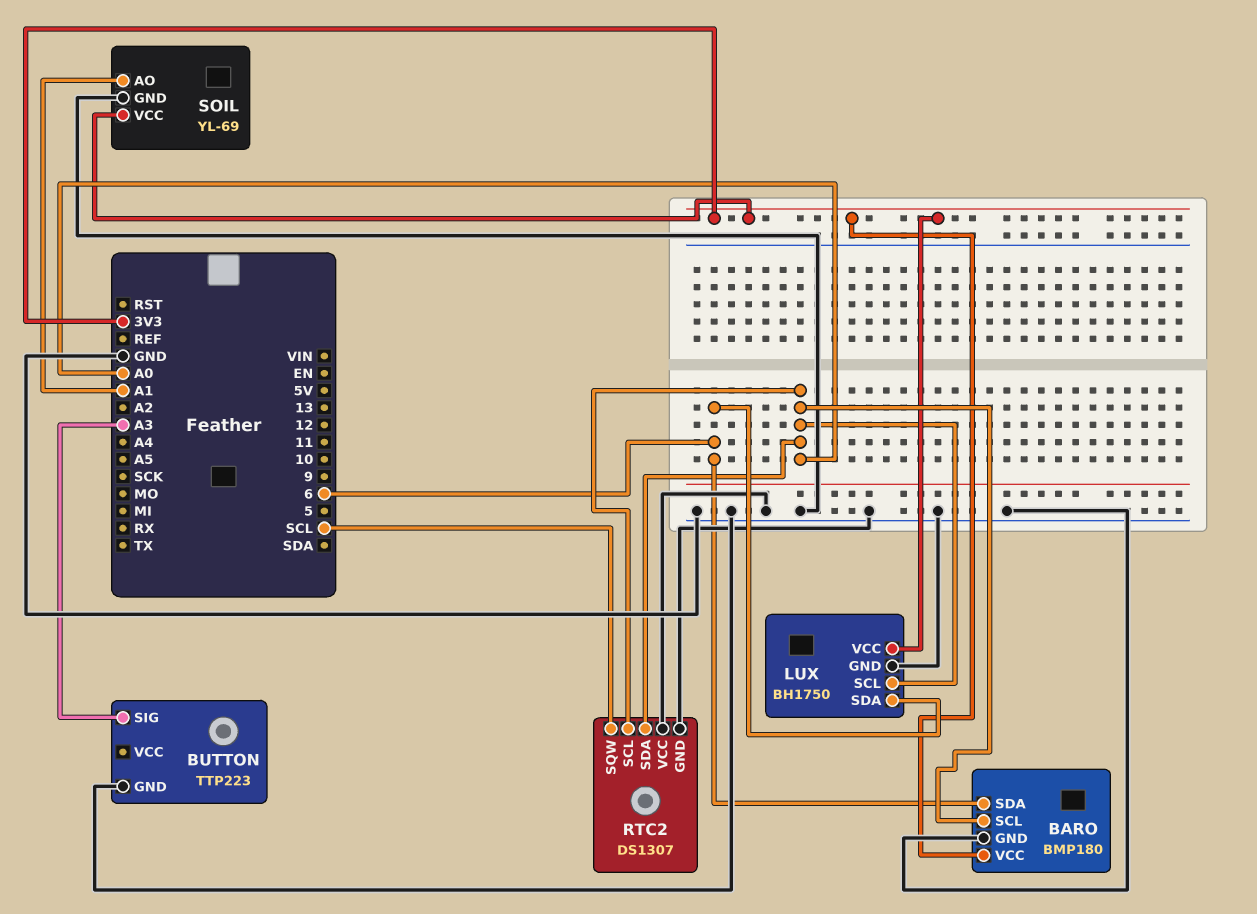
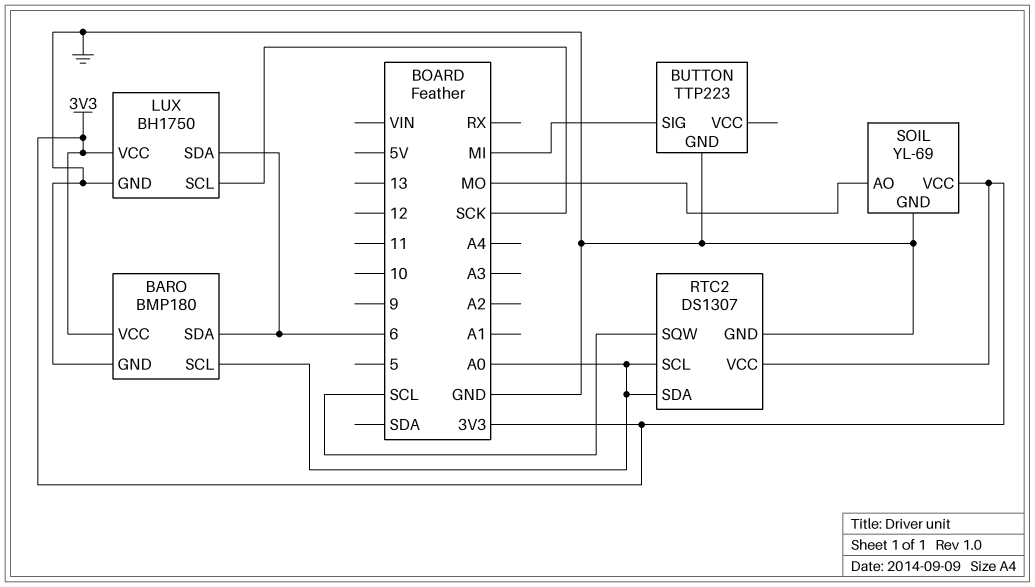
BUTTON pin SIG: A3 -> MI
LUX pin SCL: A0 -> SCK
RTC2 pin VCC: GND -> 3V3
SOIL pin AO: A1 -> MO

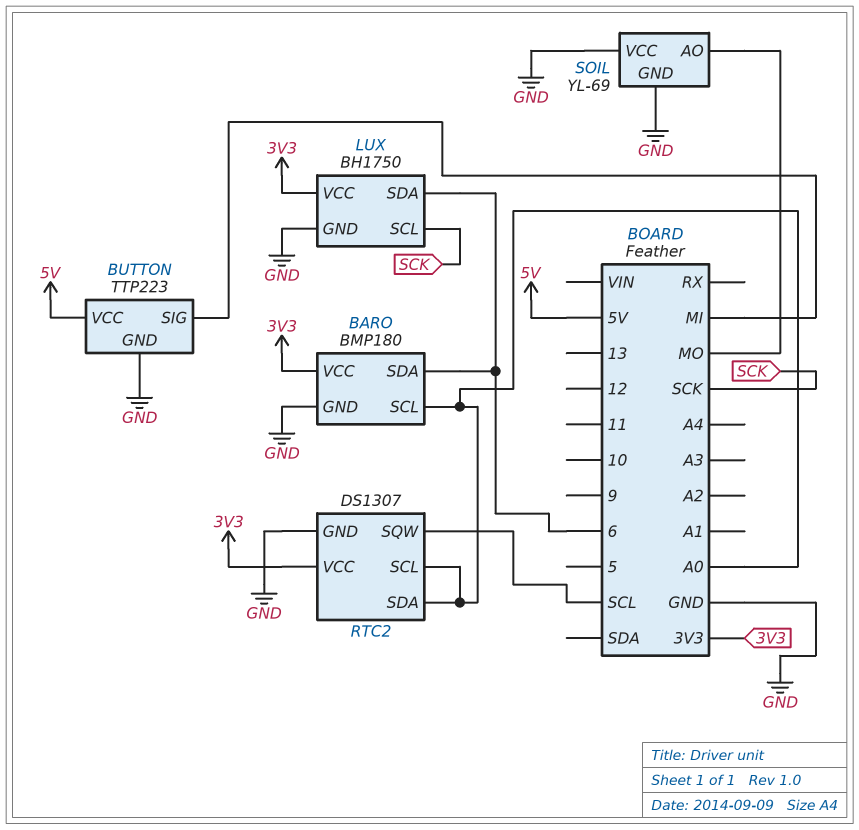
BUTTON pin VCC: none -> 5V
SOIL pin VCC: 3V3 -> GND

